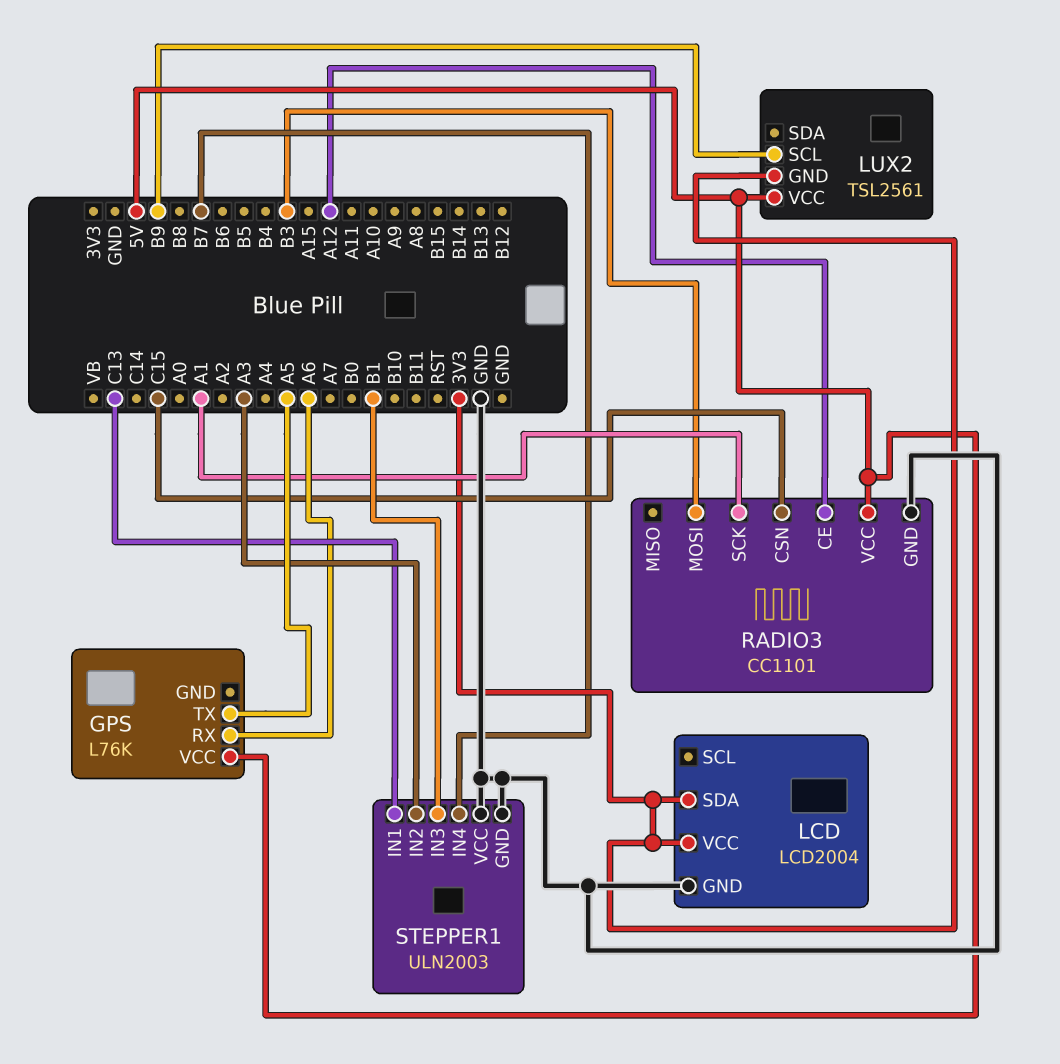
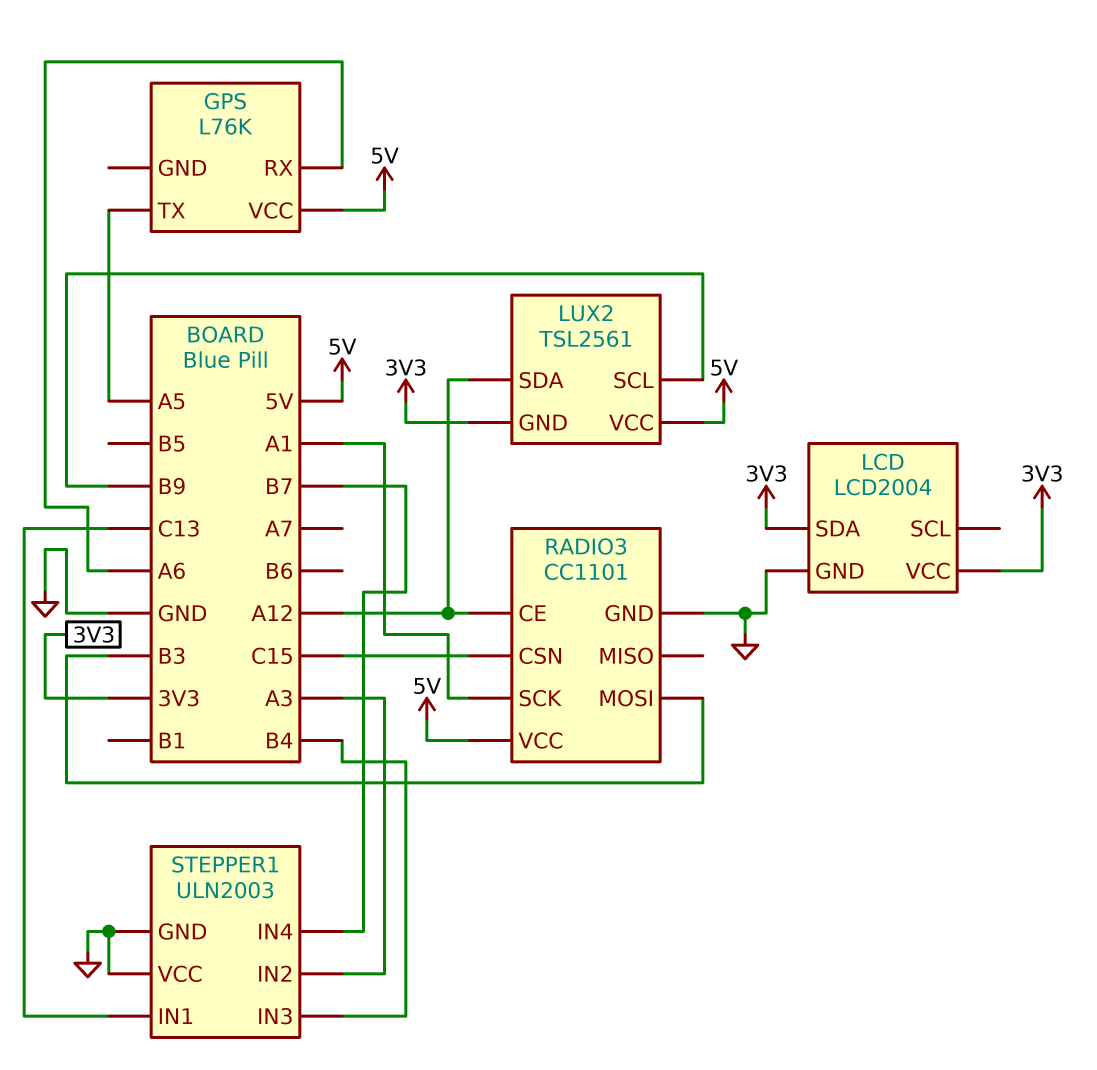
LUX2 pin SDA: none -> A12
STEPPER1 pin IN3: B1 -> B4

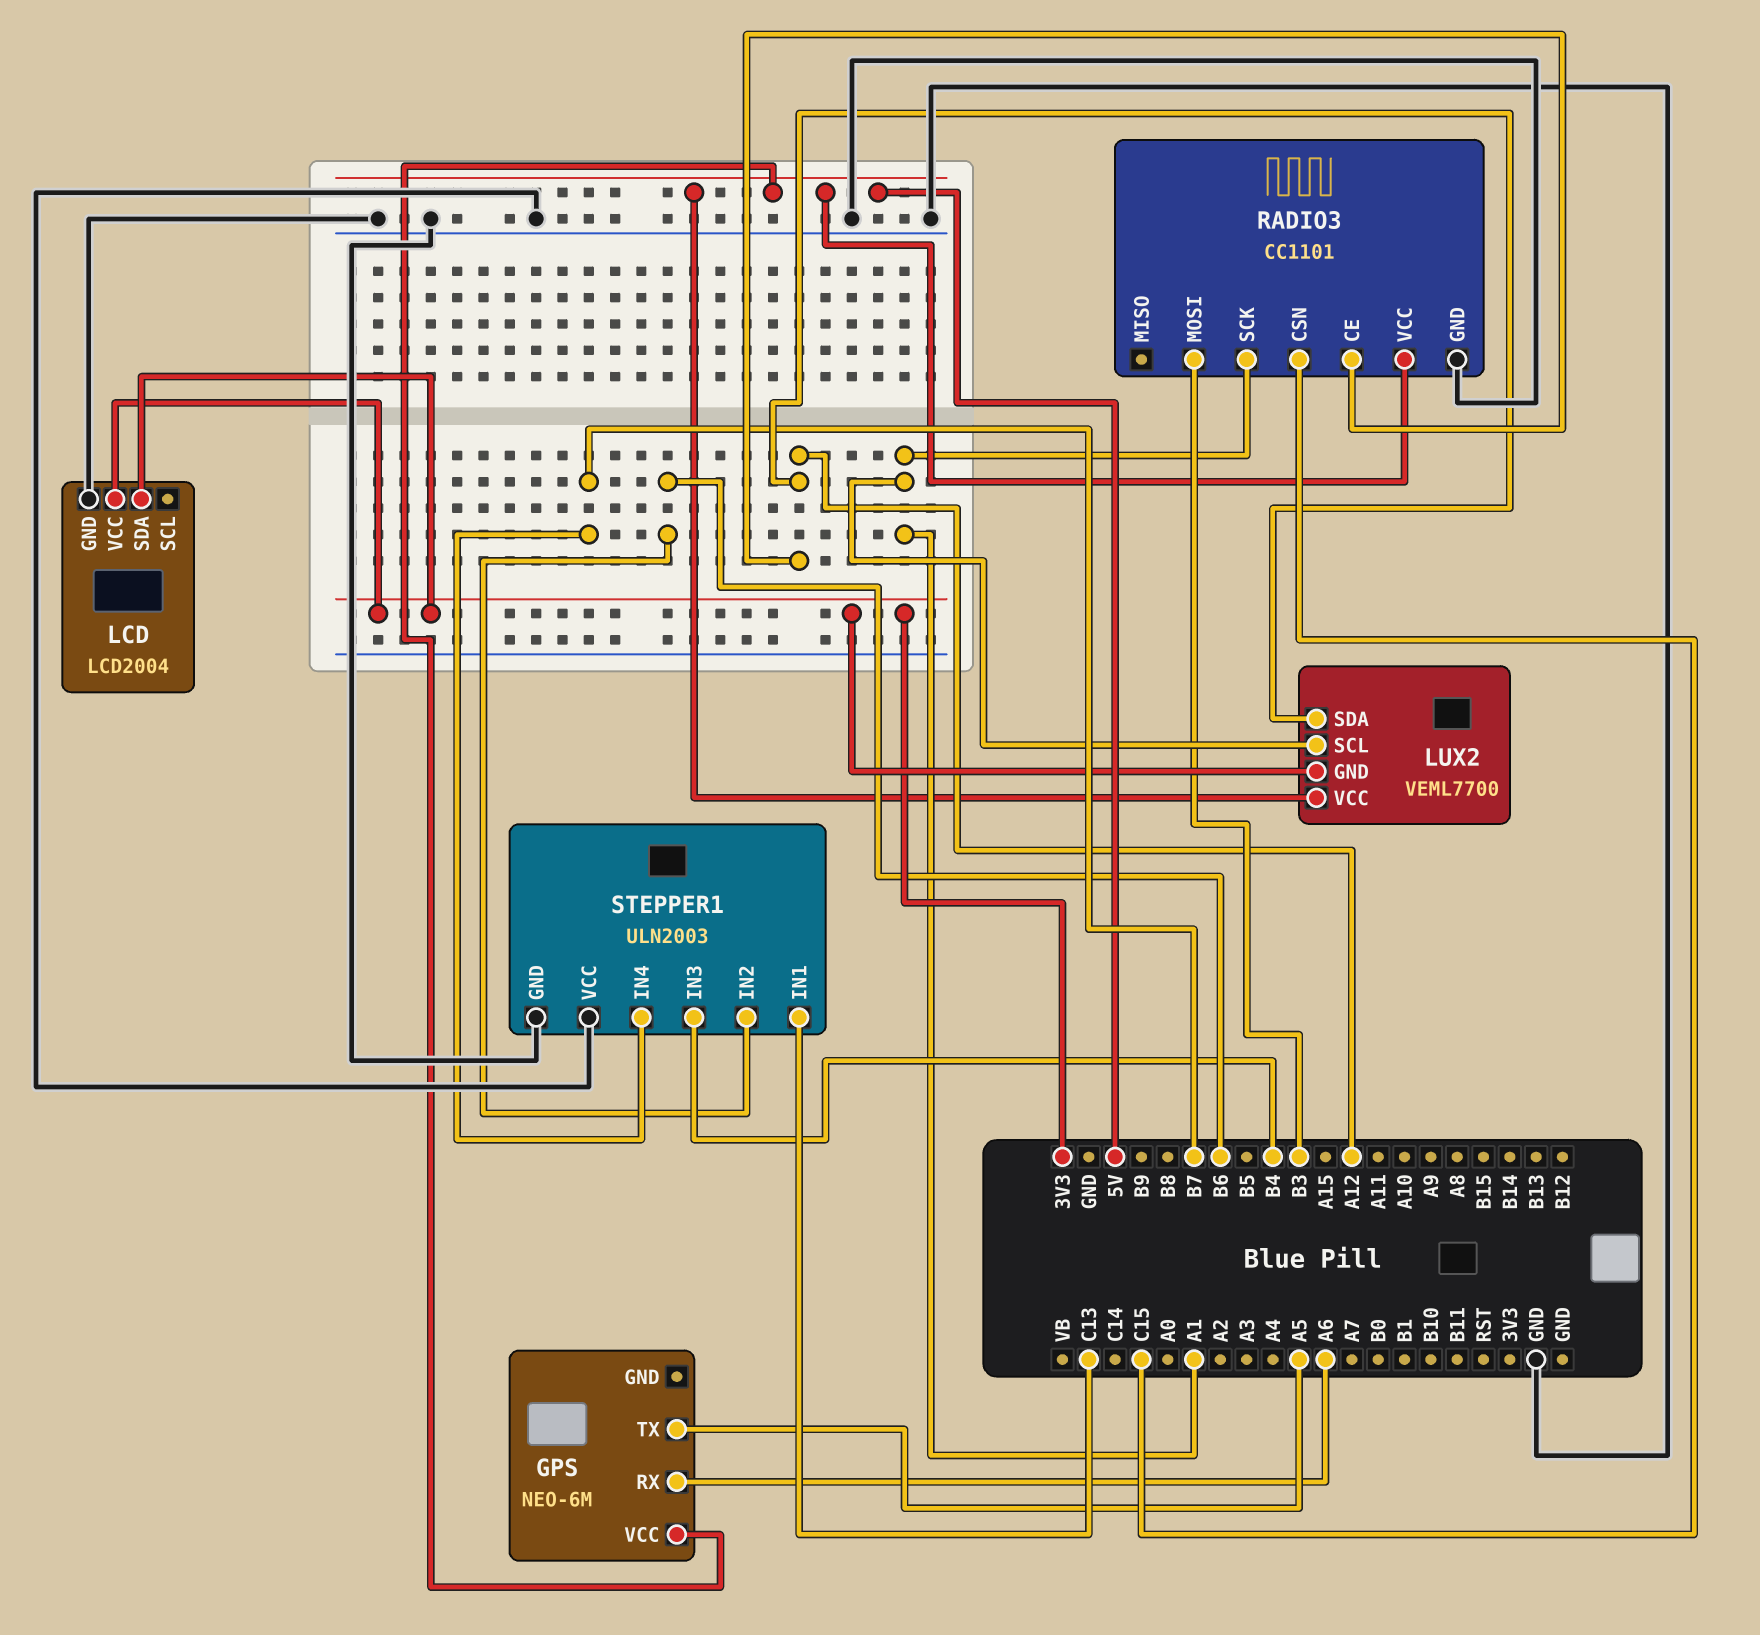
GPS: L76K -> NEO-6M
LUX2: TSL2561 -> VEML7700
LUX2 pin SCL: B9 -> A1
STEPPER1 pin IN2: A3 -> B6

